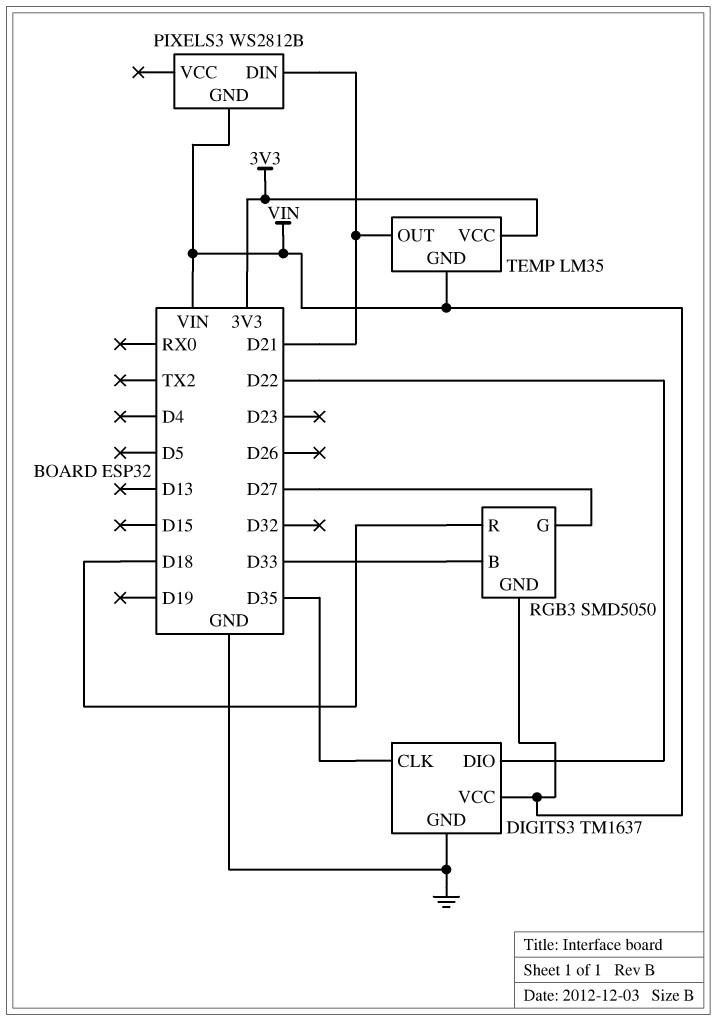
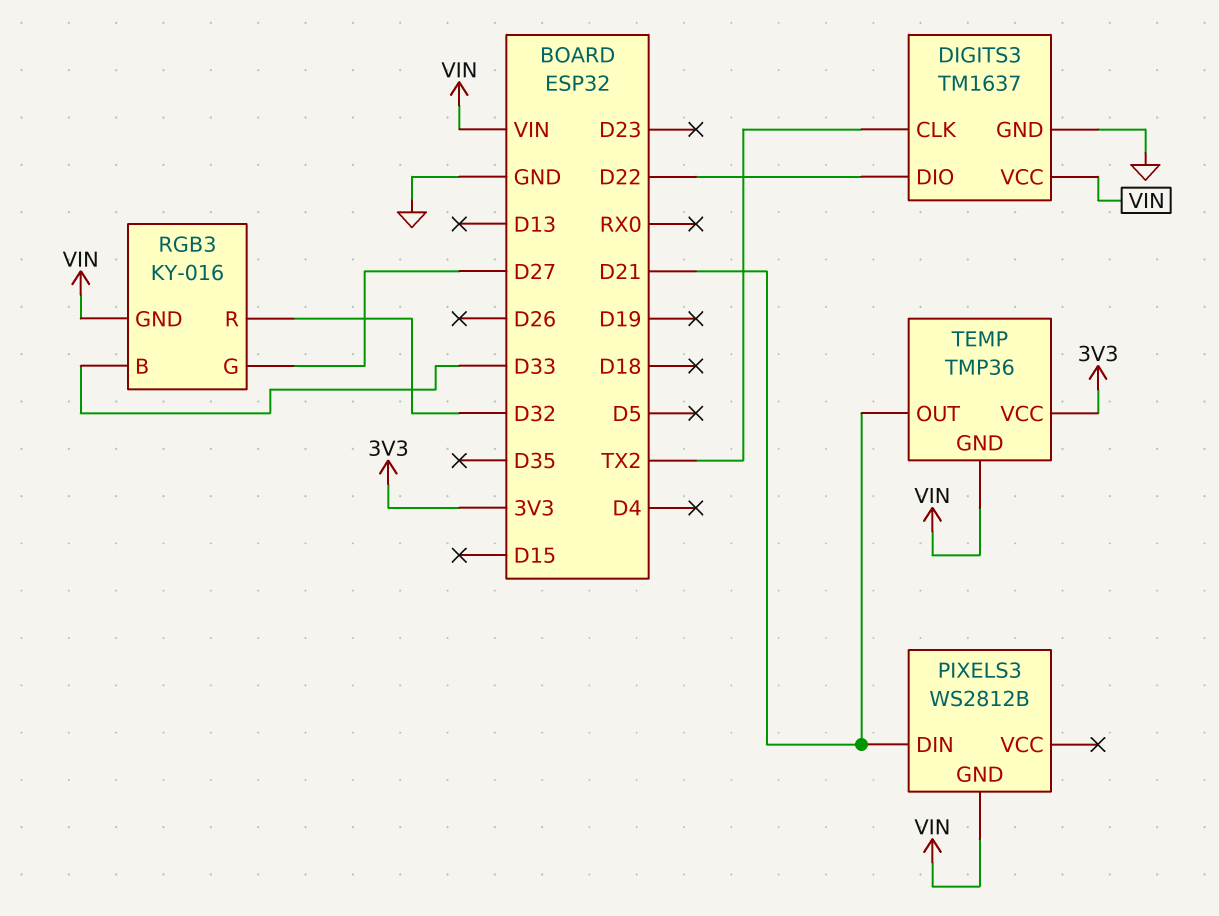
DIGITS3 pin CLK: D35 -> TX2
RGB3: SMD5050 -> KY-016
RGB3 pin R: D18 -> D32
TEMP: LM35 -> TMP36

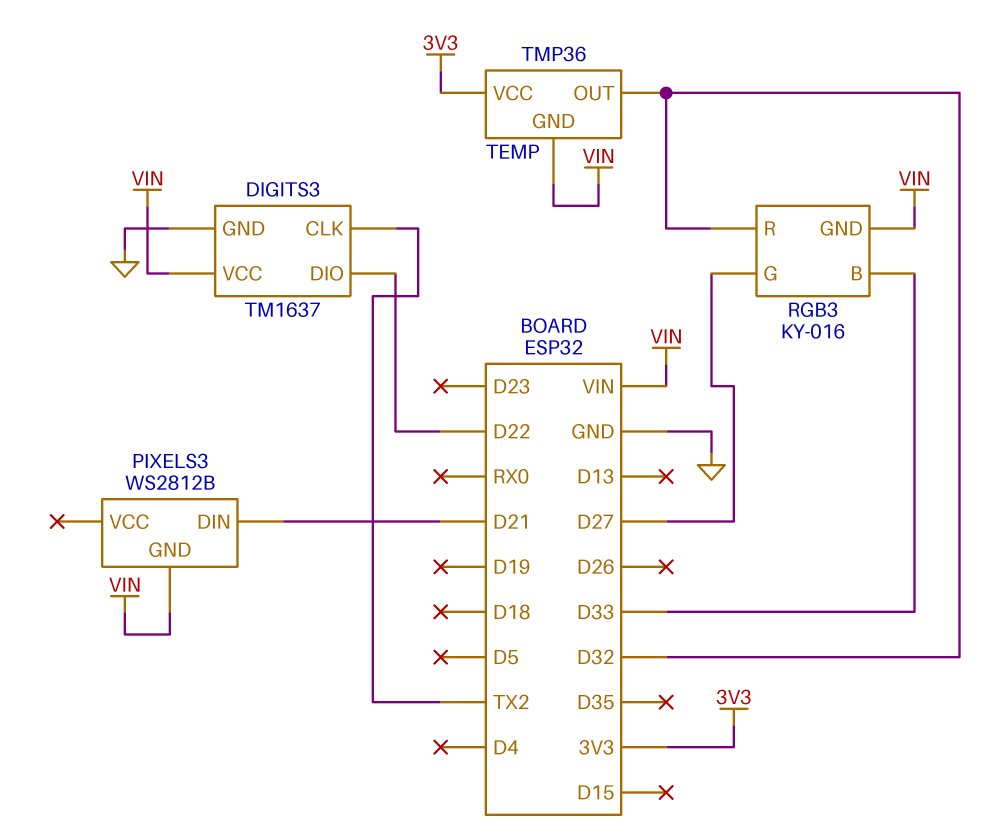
TEMP pin OUT: D21 -> D32

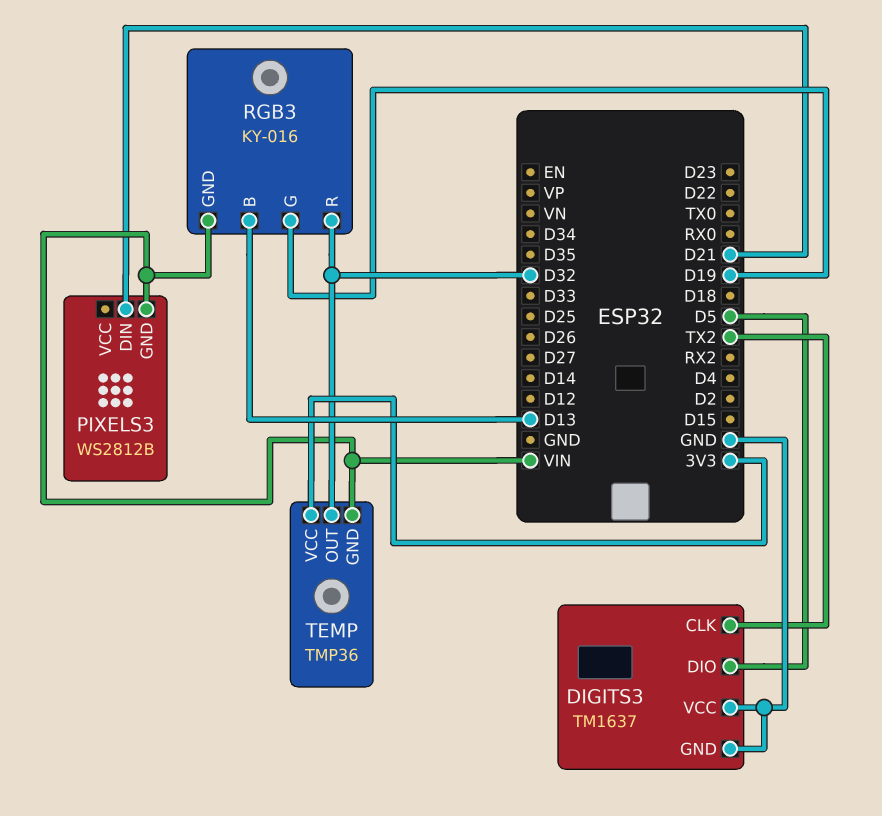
DIGITS3 pin DIO: D22 -> D5
DIGITS3 pin VCC: VIN -> GND
RGB3 pin B: D33 -> D13
RGB3 pin G: D27 -> D19

